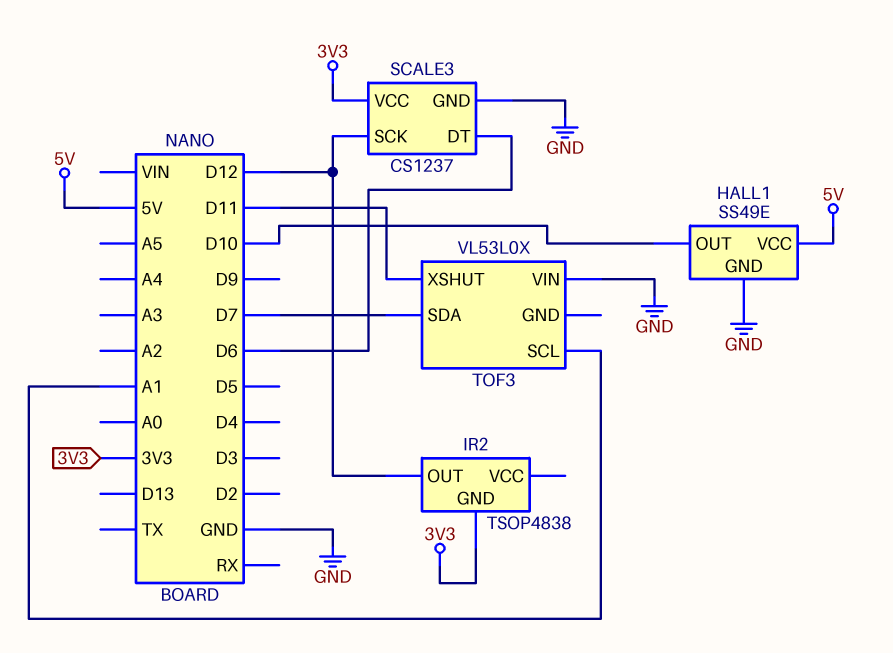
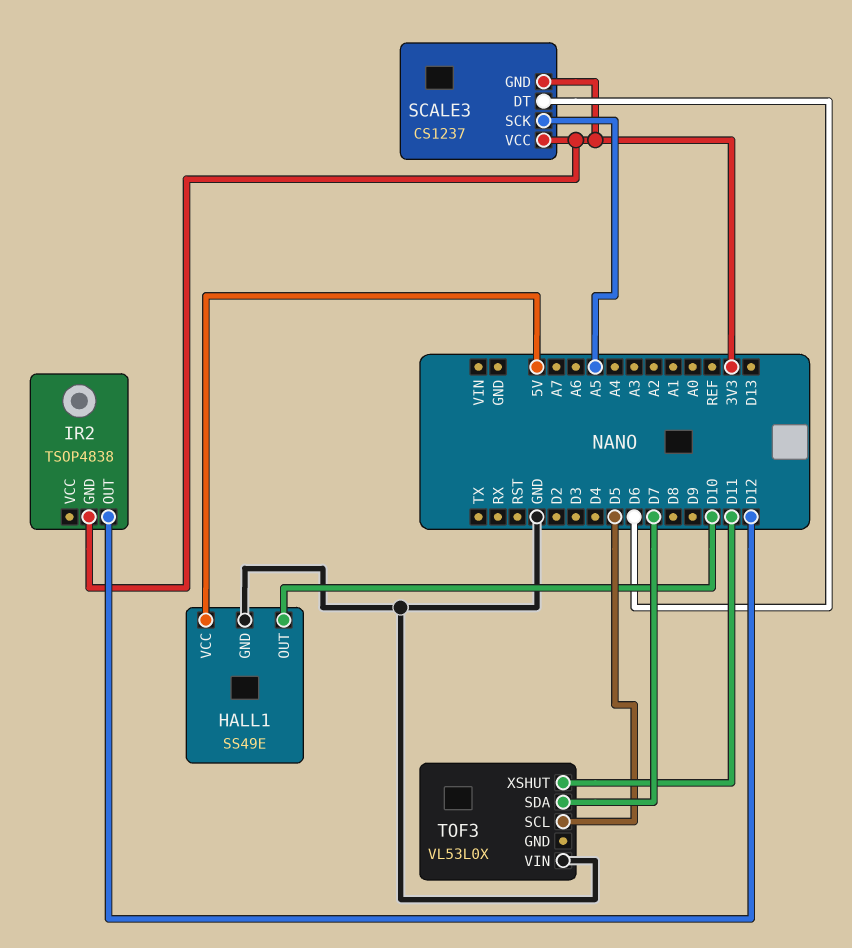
SCALE3 pin GND: GND -> 3V3
SCALE3 pin SCK: D12 -> A5
TOF3 pin SCL: A1 -> D5

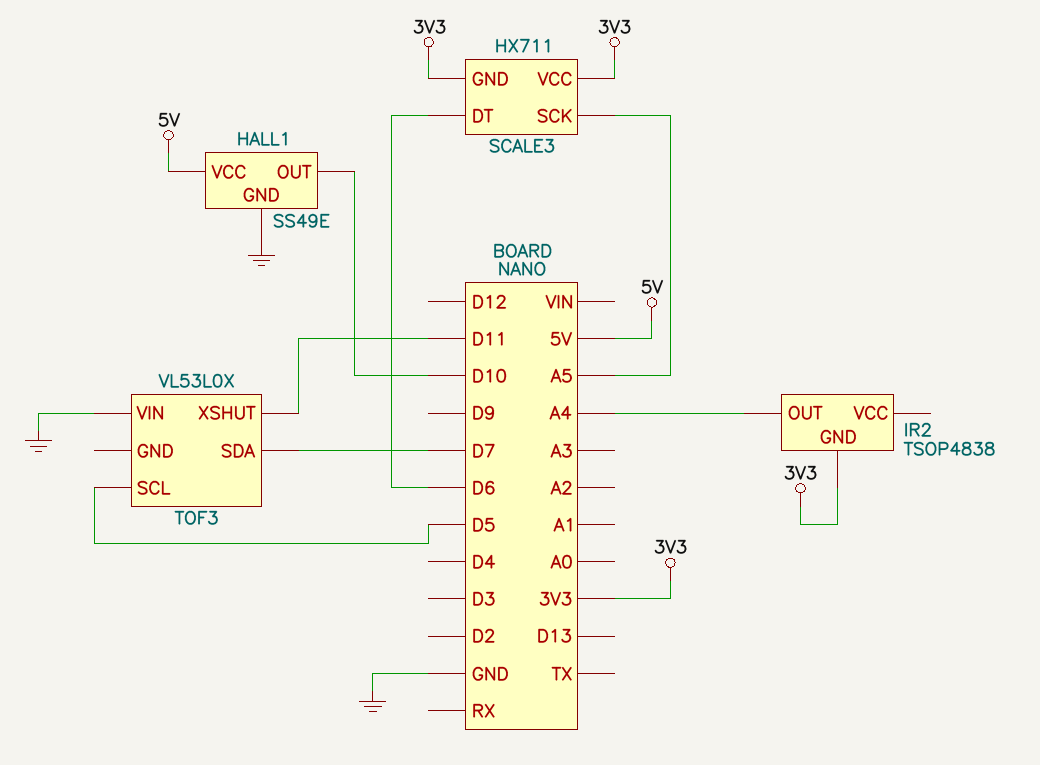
IR2 pin OUT: D12 -> A4
SCALE3: CS1237 -> HX711

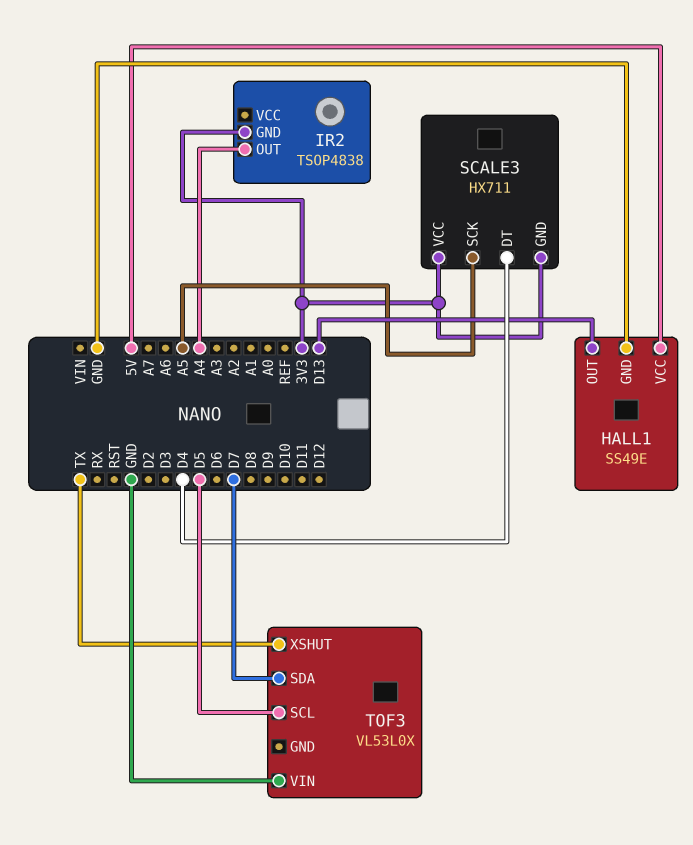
HALL1 pin OUT: D10 -> D13
SCALE3 pin DT: D6 -> D4
TOF3 pin XSHUT: D11 -> TX

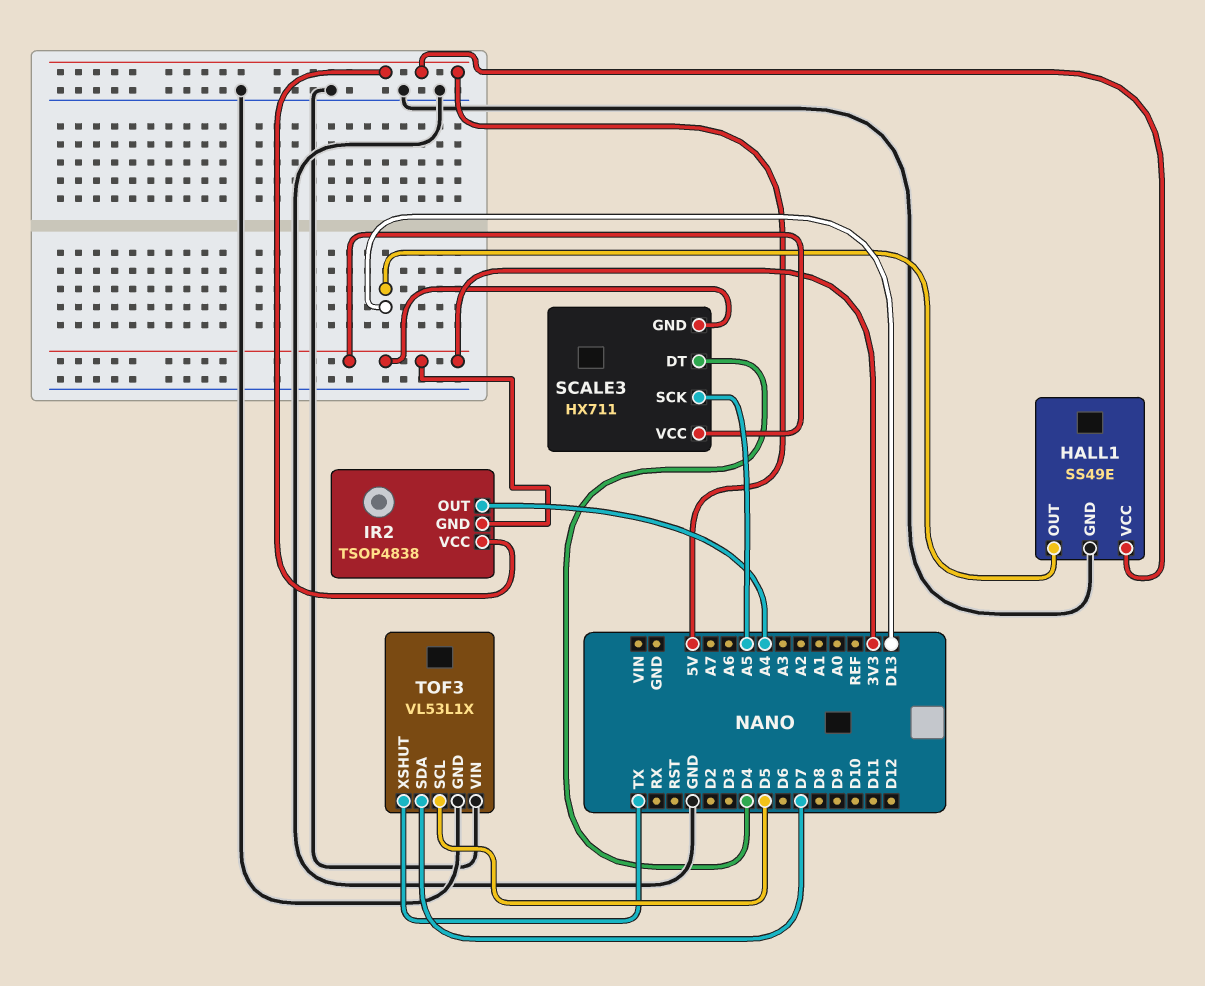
IR2 pin VCC: none -> 5V
TOF3: VL53L0X -> VL53L1X
TOF3 pin GND: none -> GND

